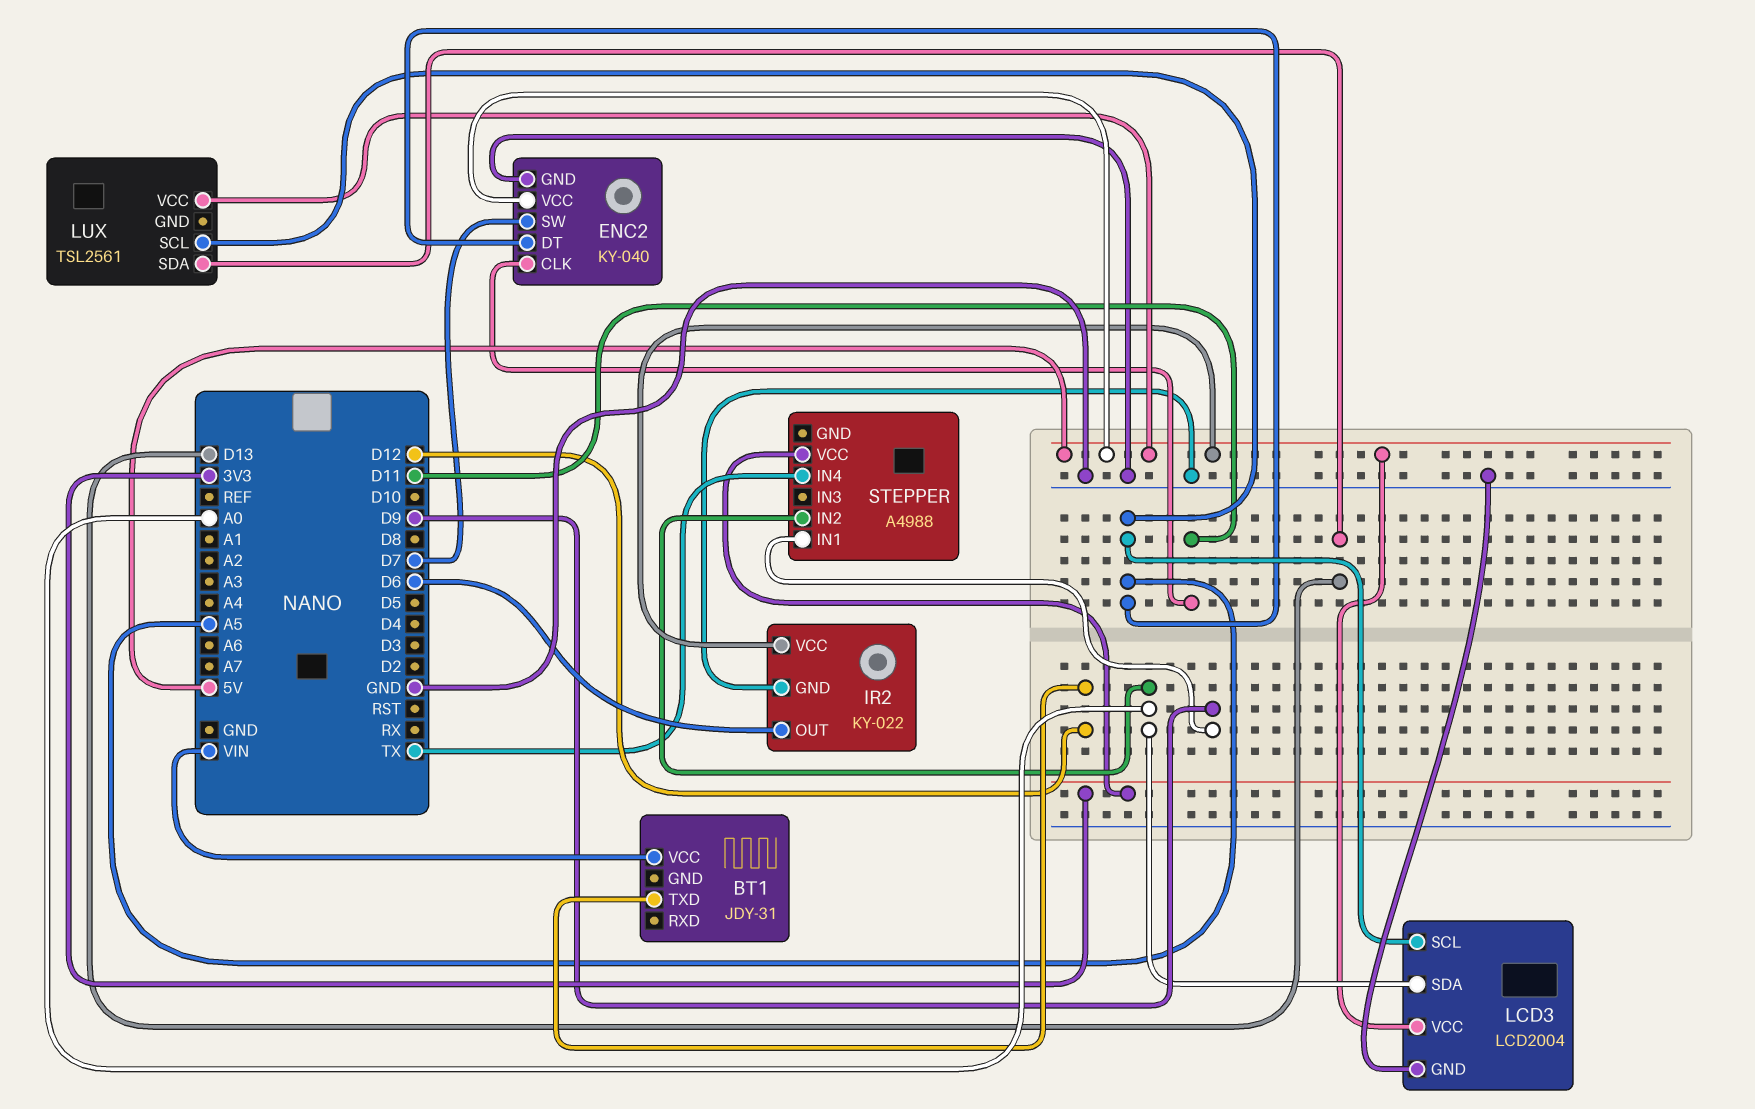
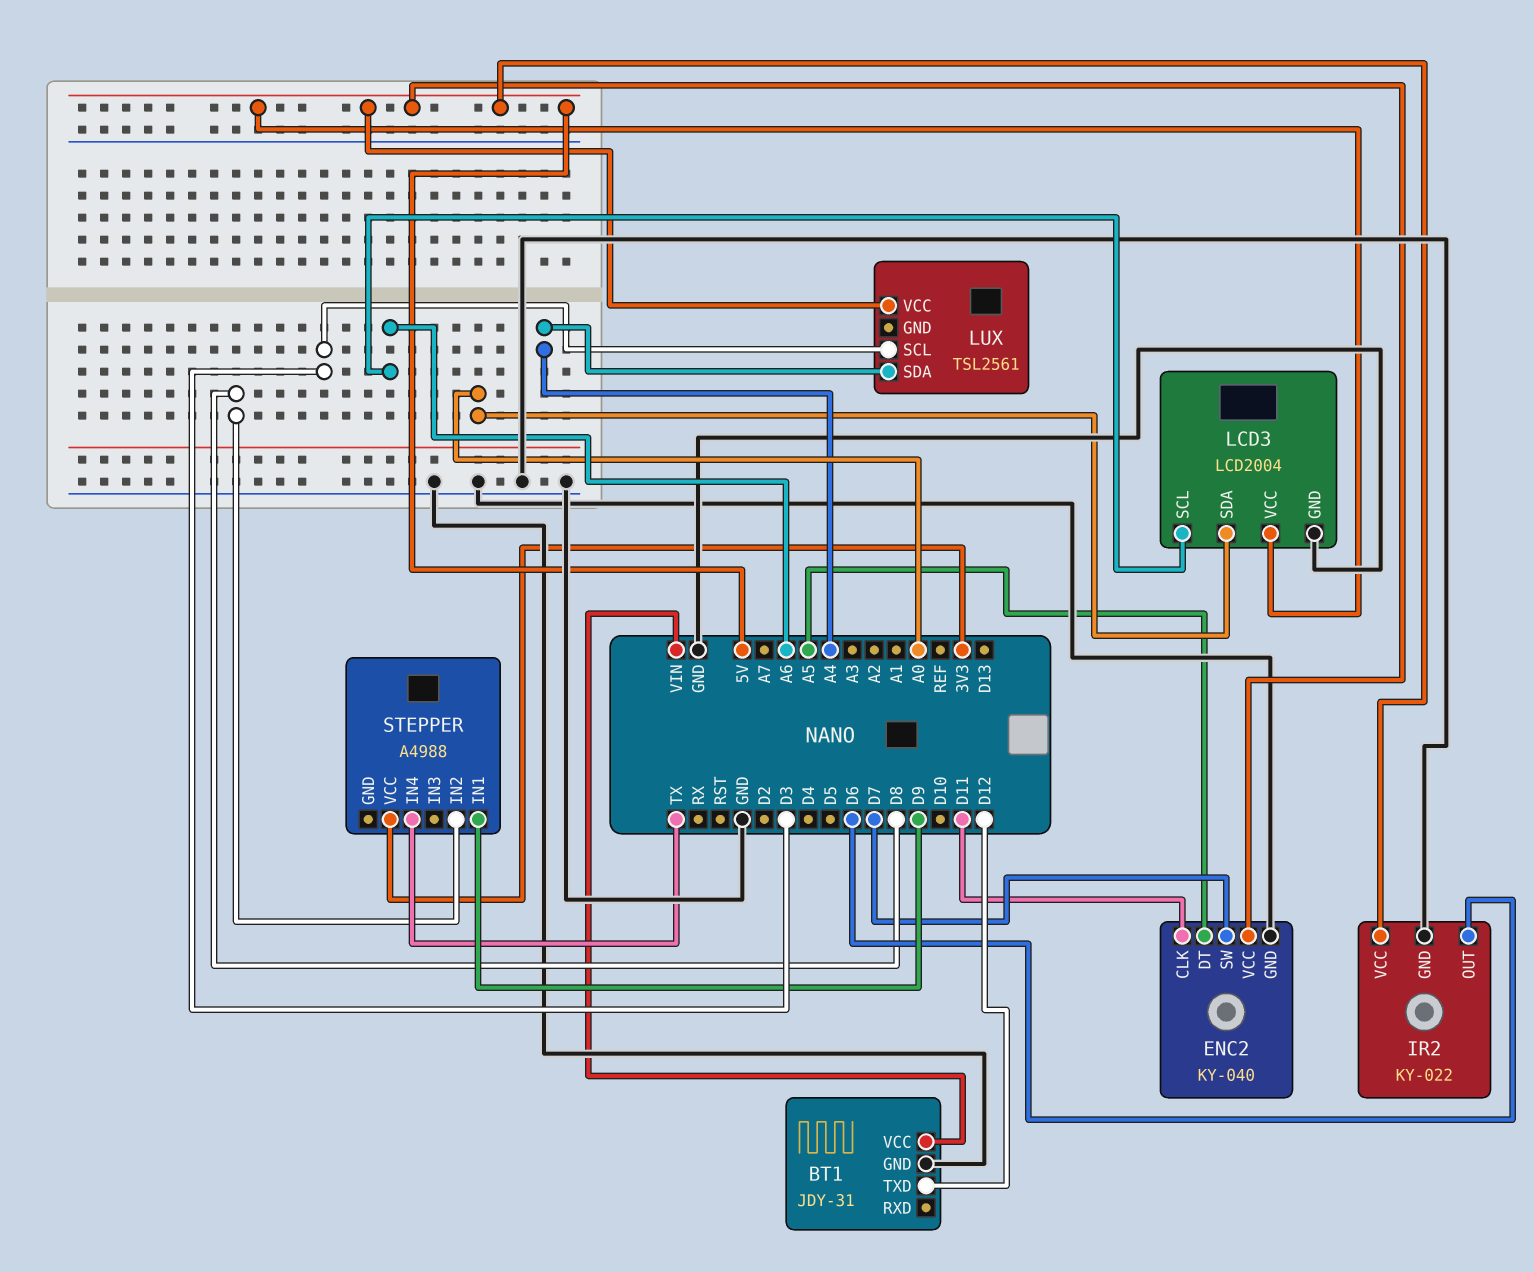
BT1 pin GND: none -> GND
LCD3 pin SCL: A5 -> A6
LUX pin SCL: A5 -> D3
LUX pin SDA: D13 -> A4
STEPPER pin IN2: A0 -> D8

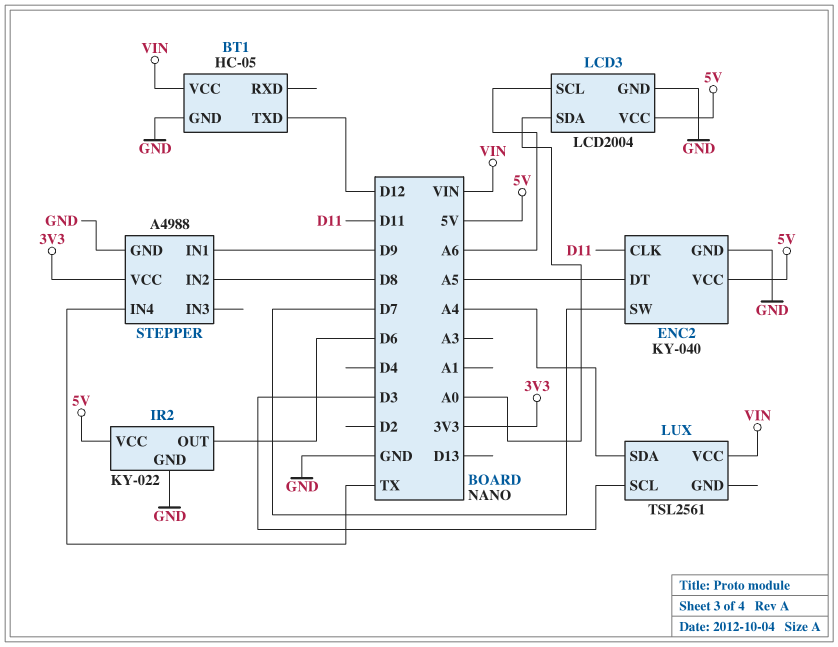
BT1: JDY-31 -> HC-05
LUX pin VCC: 5V -> VIN
STEPPER pin GND: none -> GND

